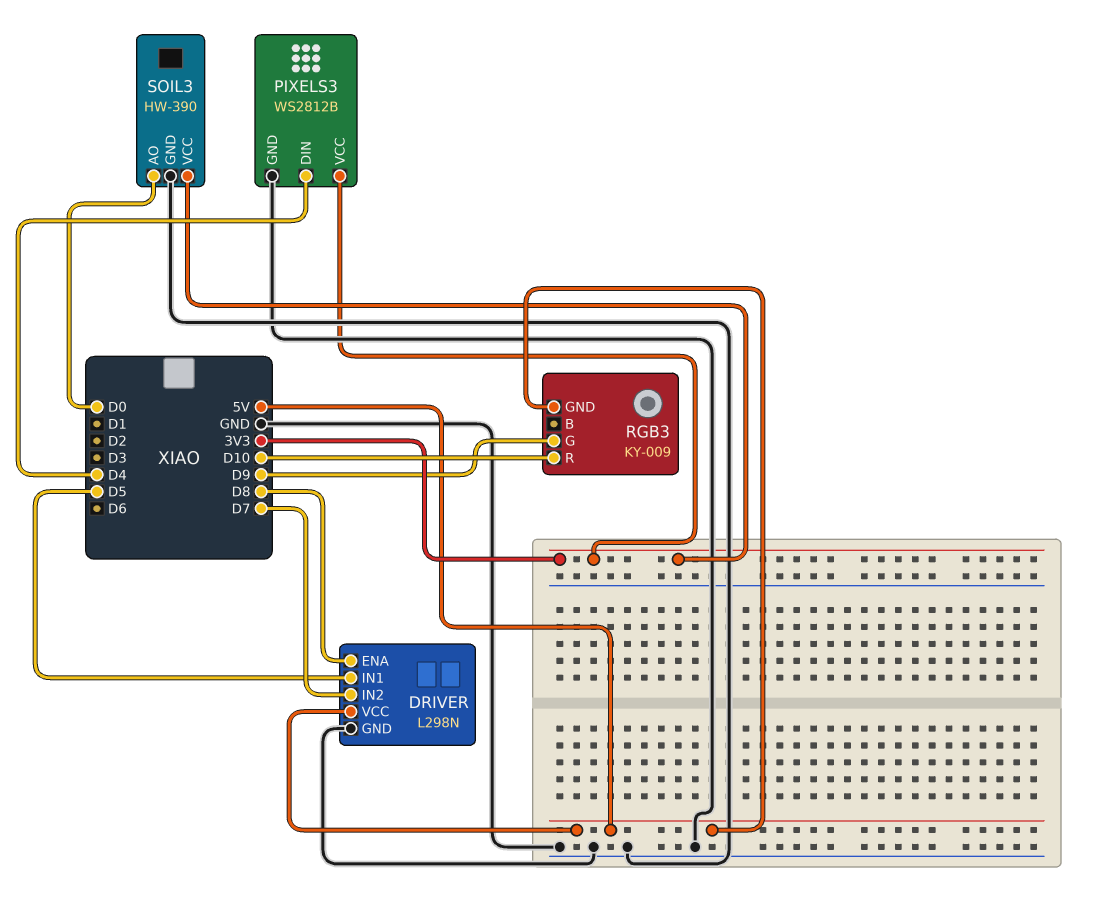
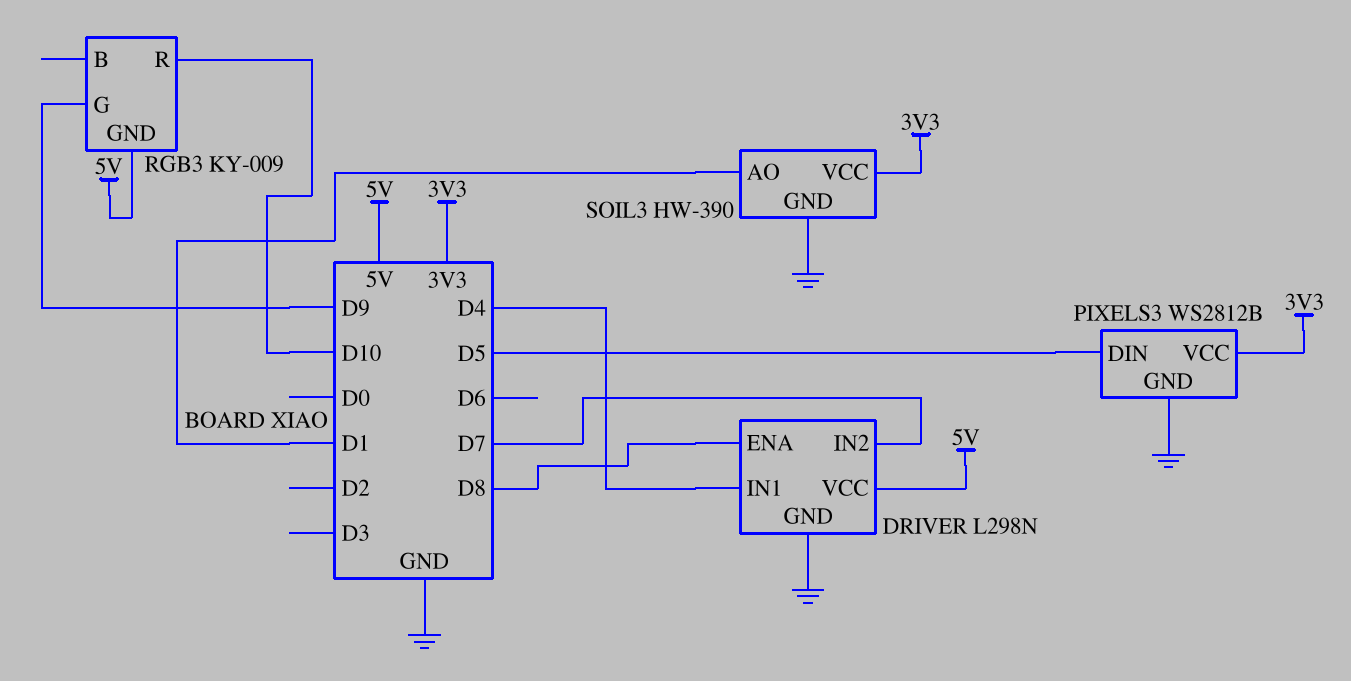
DRIVER pin IN1: D5 -> D4
PIXELS3 pin DIN: D4 -> D5
SOIL3 pin AO: D0 -> D1

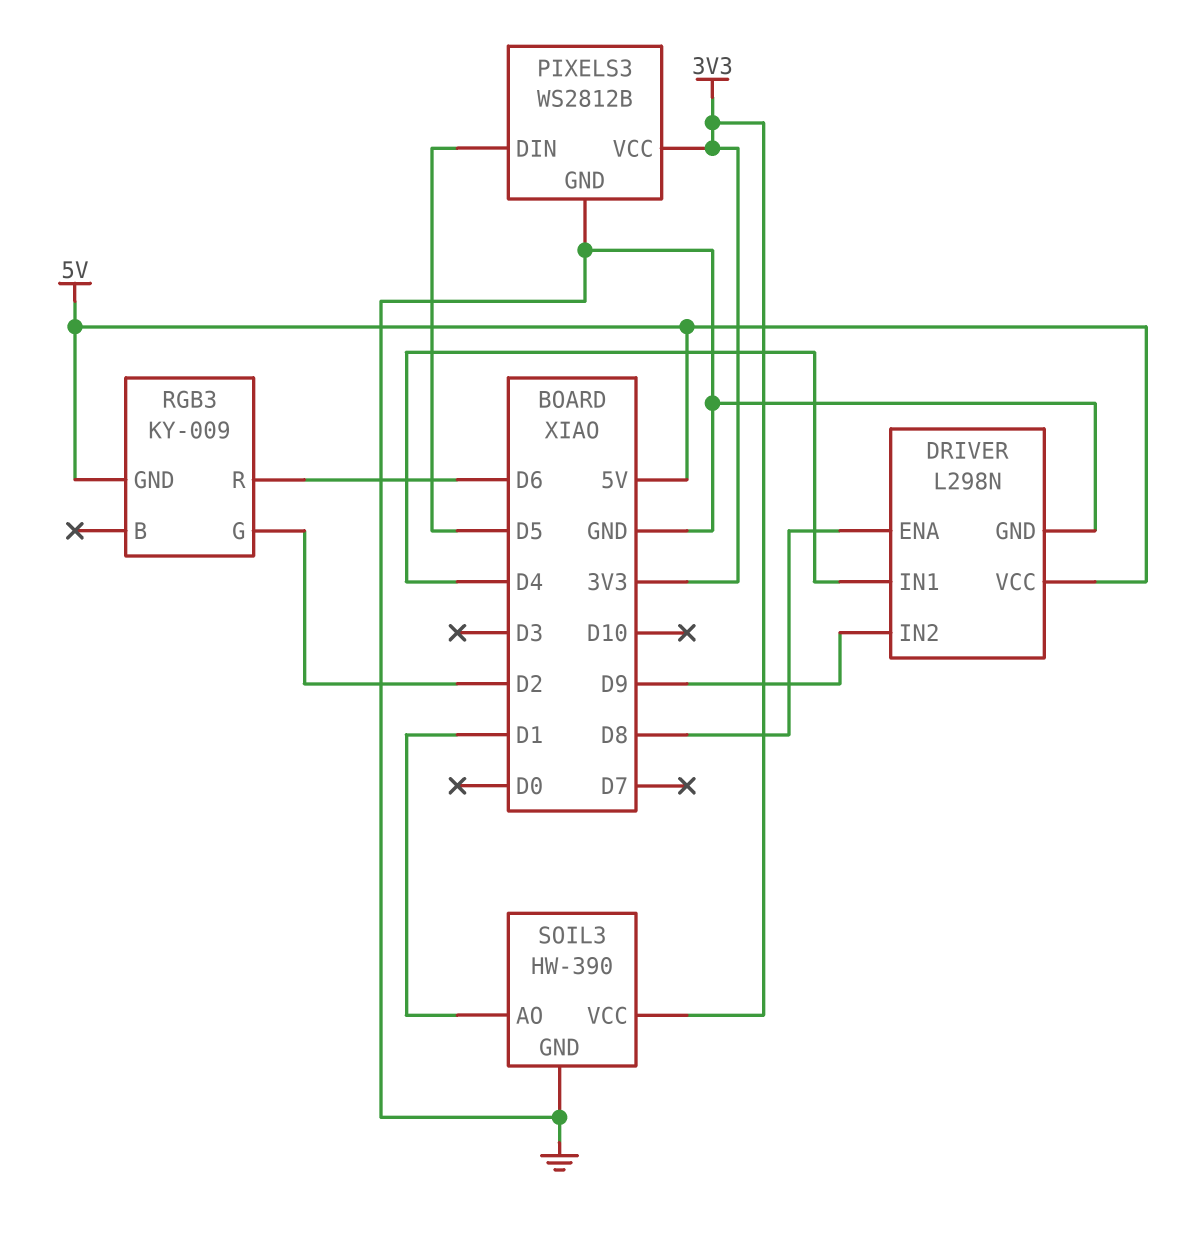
DRIVER pin IN2: D7 -> D9
RGB3 pin G: D9 -> D2
RGB3 pin R: D10 -> D6

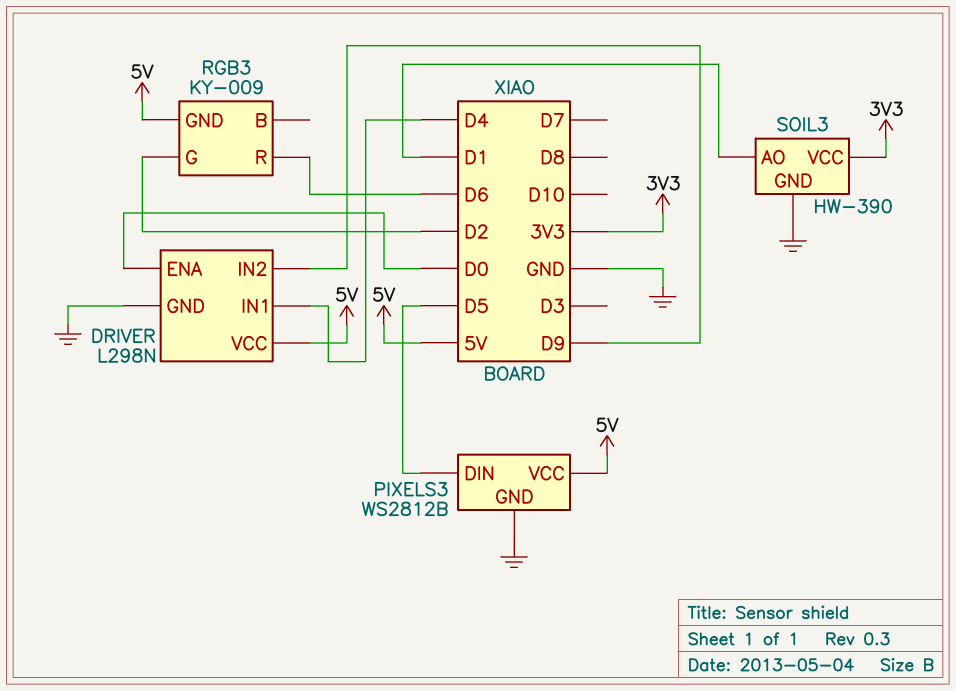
DRIVER pin ENA: D8 -> D0
PIXELS3 pin VCC: 3V3 -> 5V

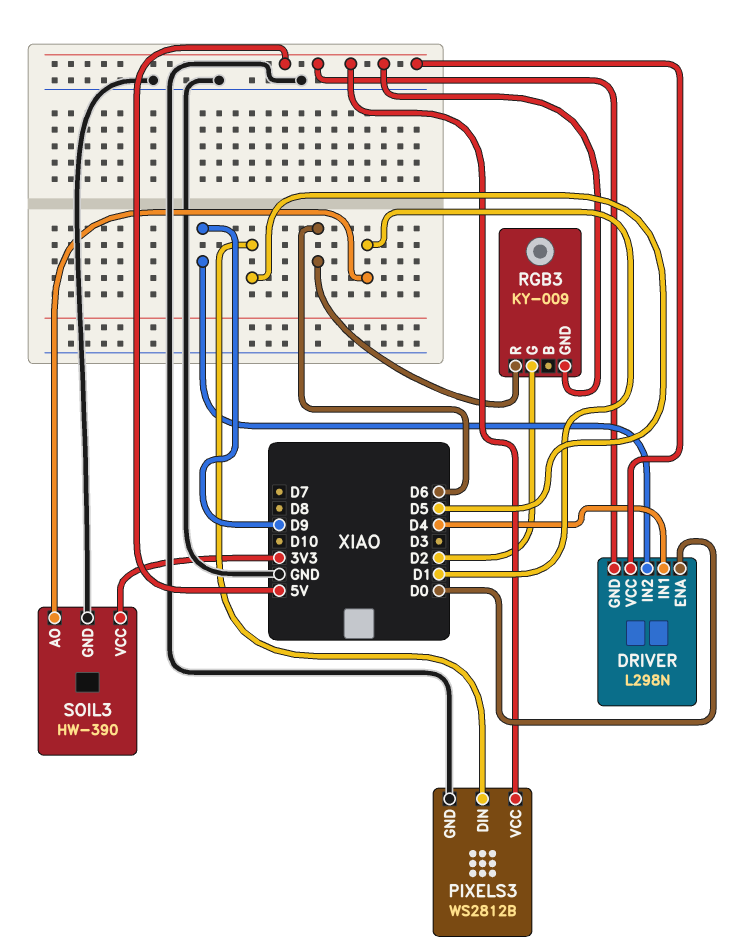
DRIVER pin GND: GND -> 5V

